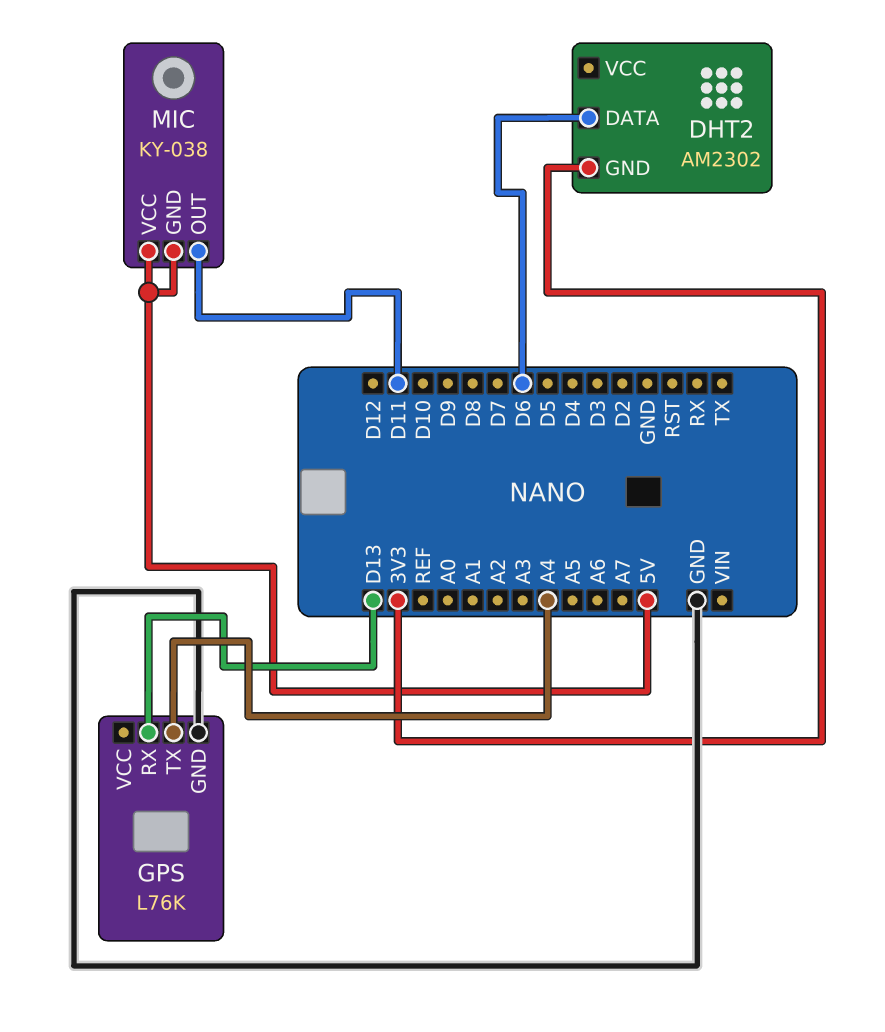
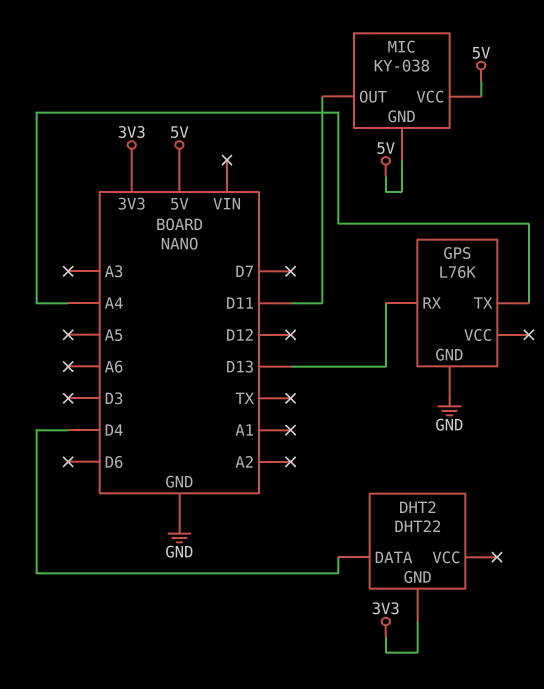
DHT2: AM2302 -> DHT22
DHT2 pin DATA: D6 -> D4

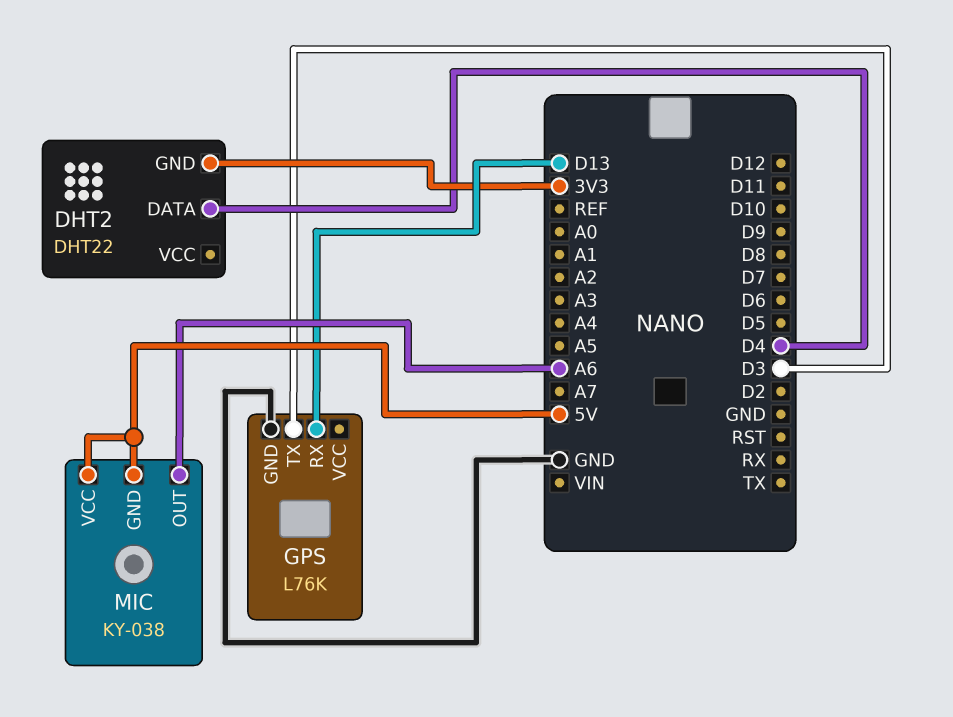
GPS pin TX: A4 -> D3
MIC pin OUT: D11 -> A6

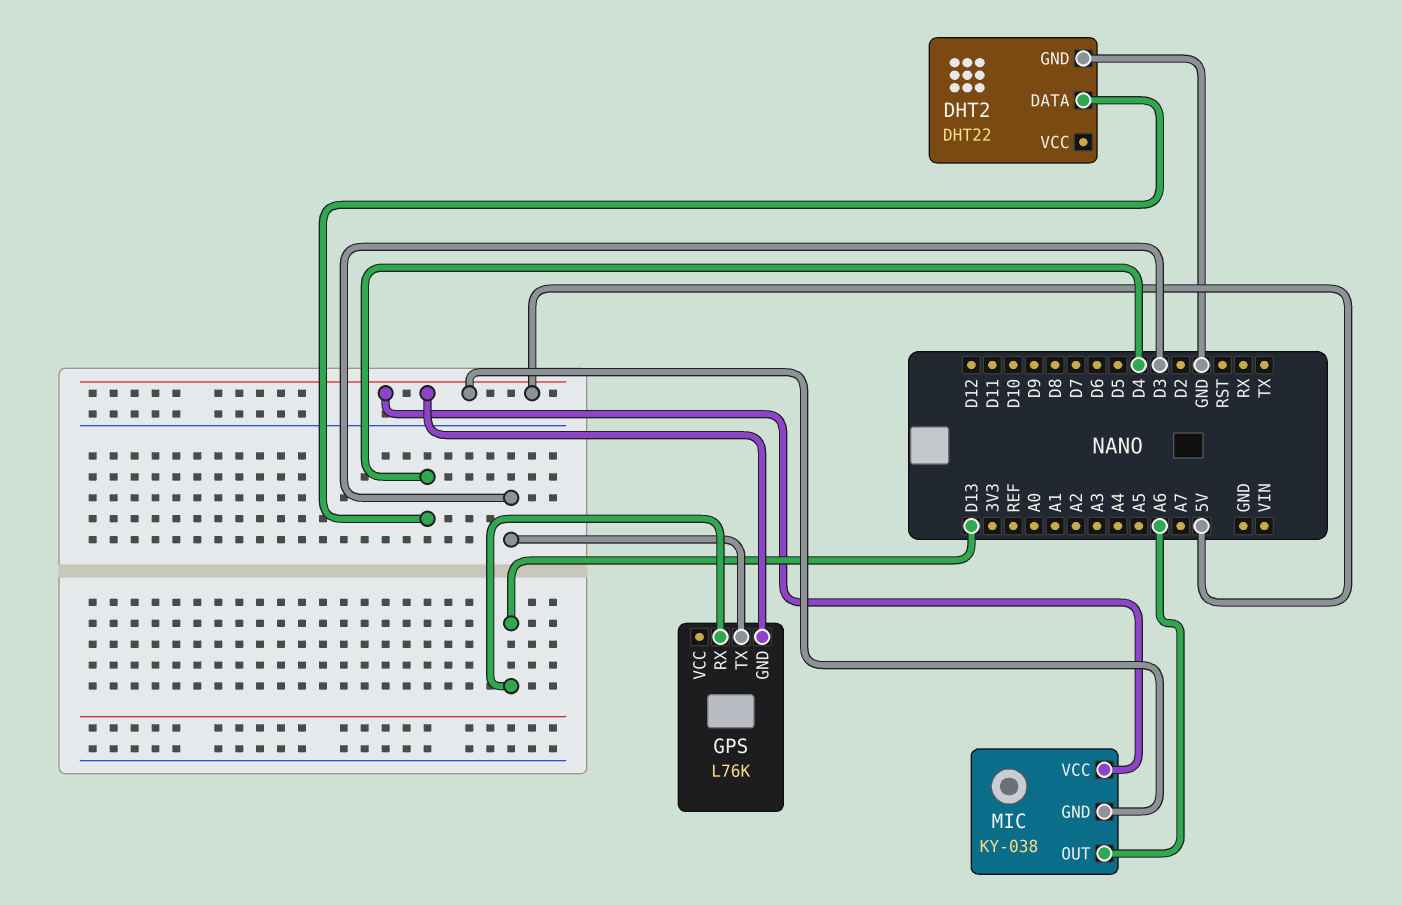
DHT2 pin GND: 3V3 -> GND
GPS pin GND: GND -> 5V

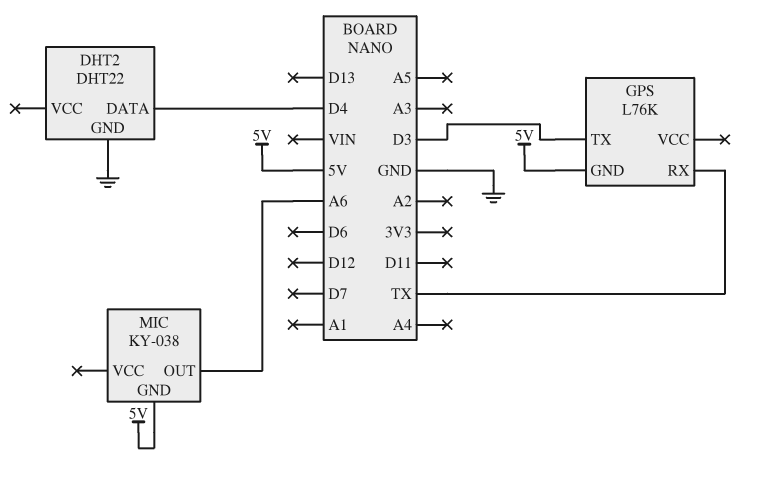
GPS pin RX: D13 -> TX
MIC pin VCC: 5V -> none

